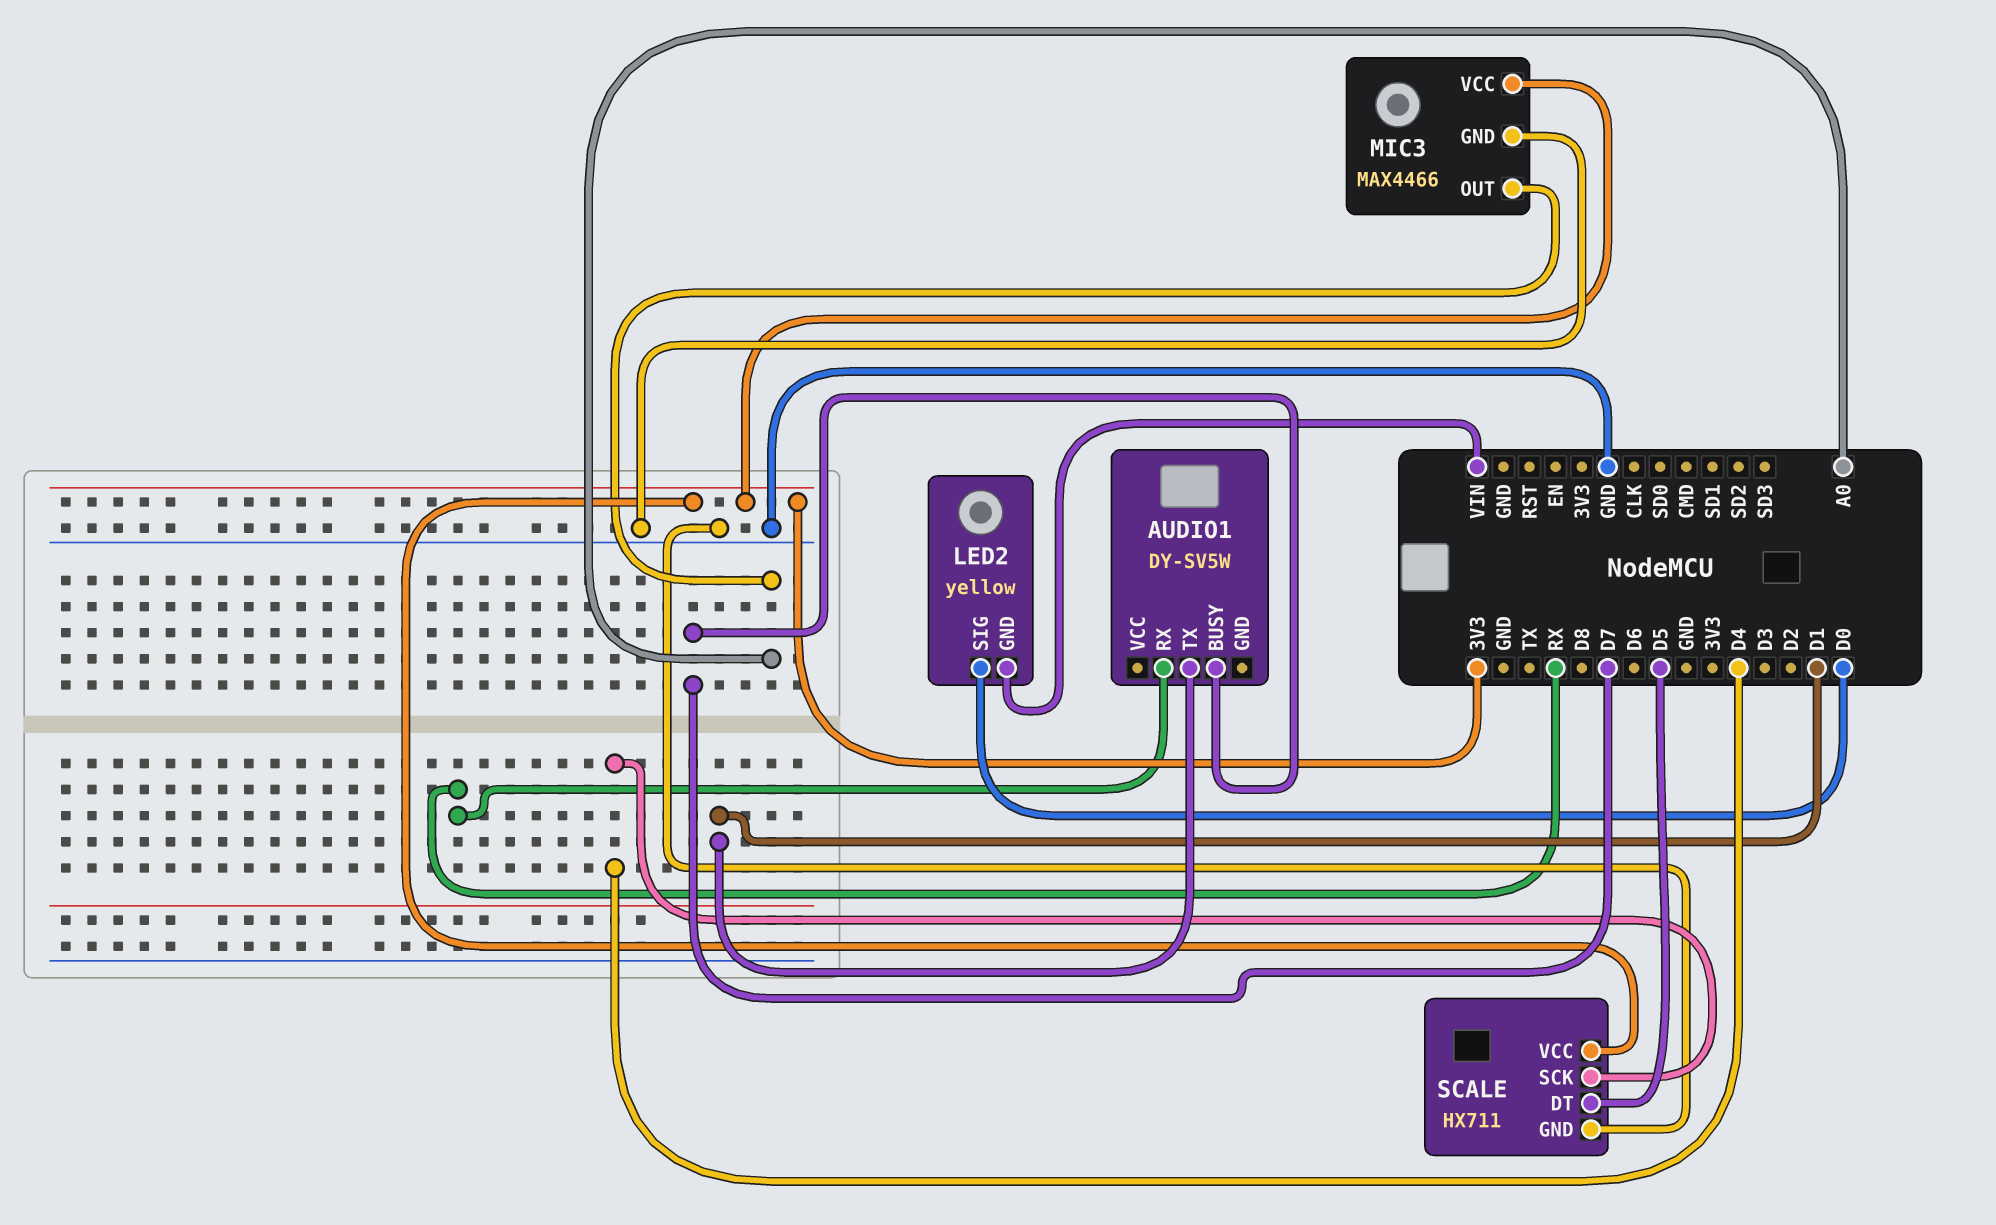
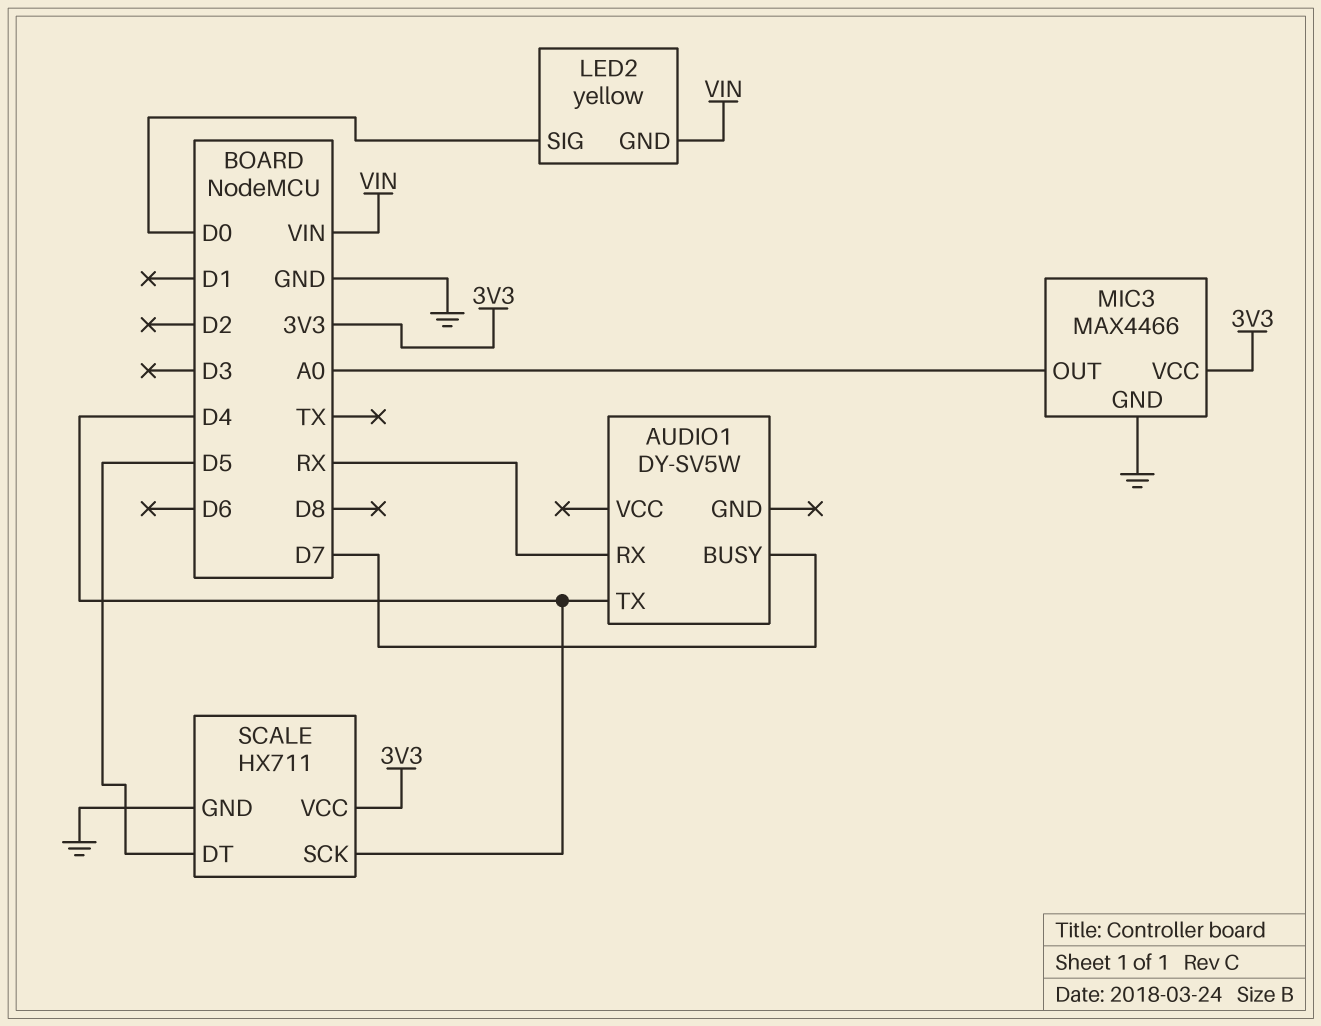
AUDIO1 pin TX: D1 -> D4

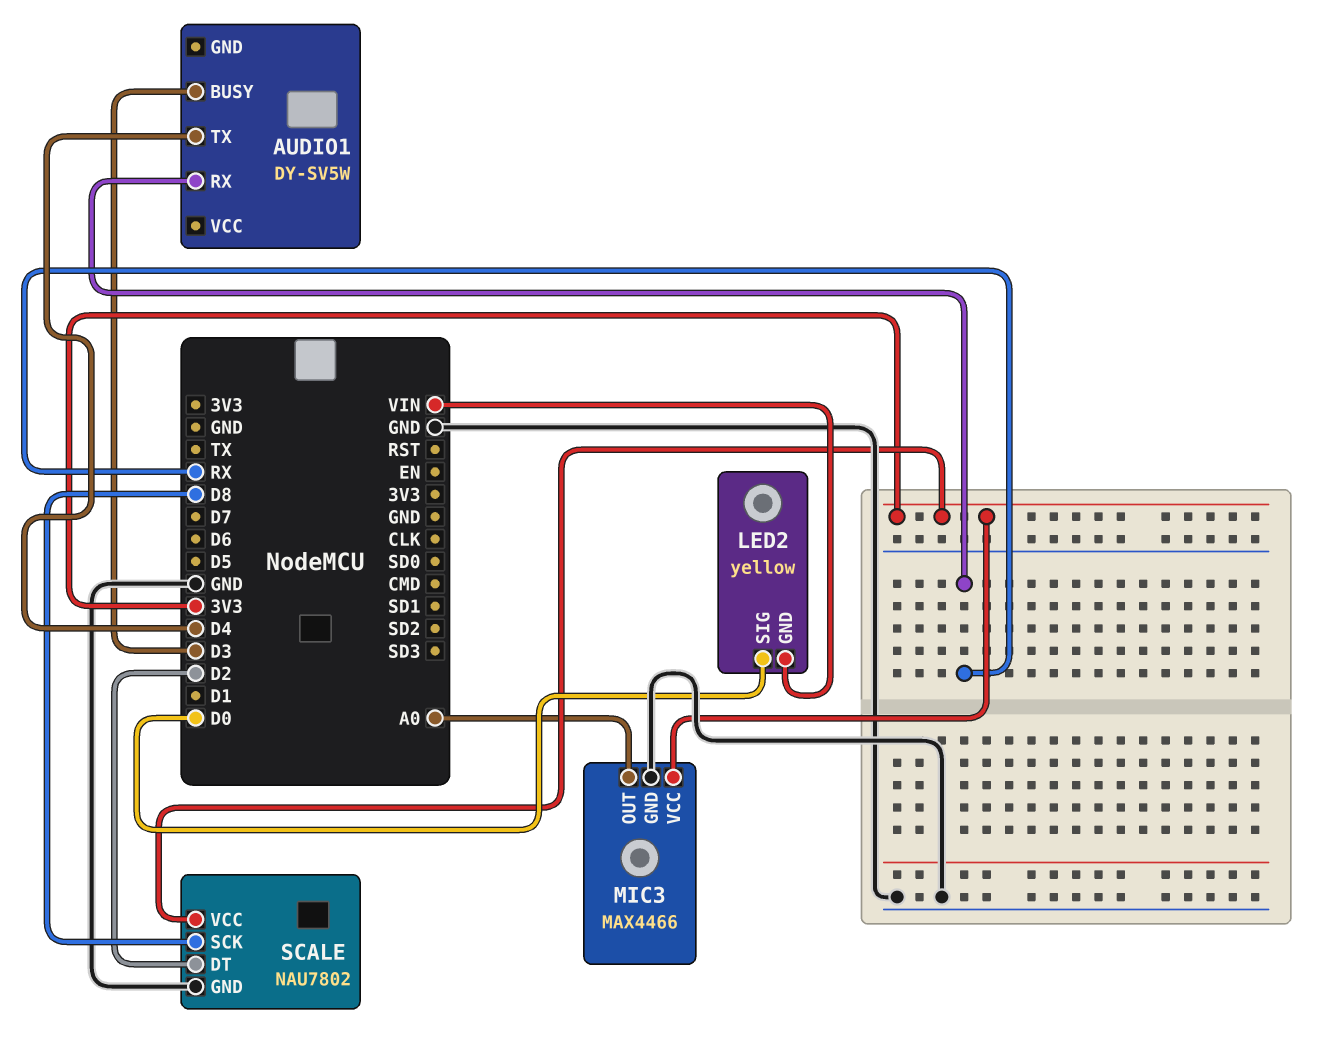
AUDIO1 pin BUSY: D7 -> D3
SCALE: HX711 -> NAU7802
SCALE pin DT: D5 -> D2
SCALE pin SCK: D4 -> D8

